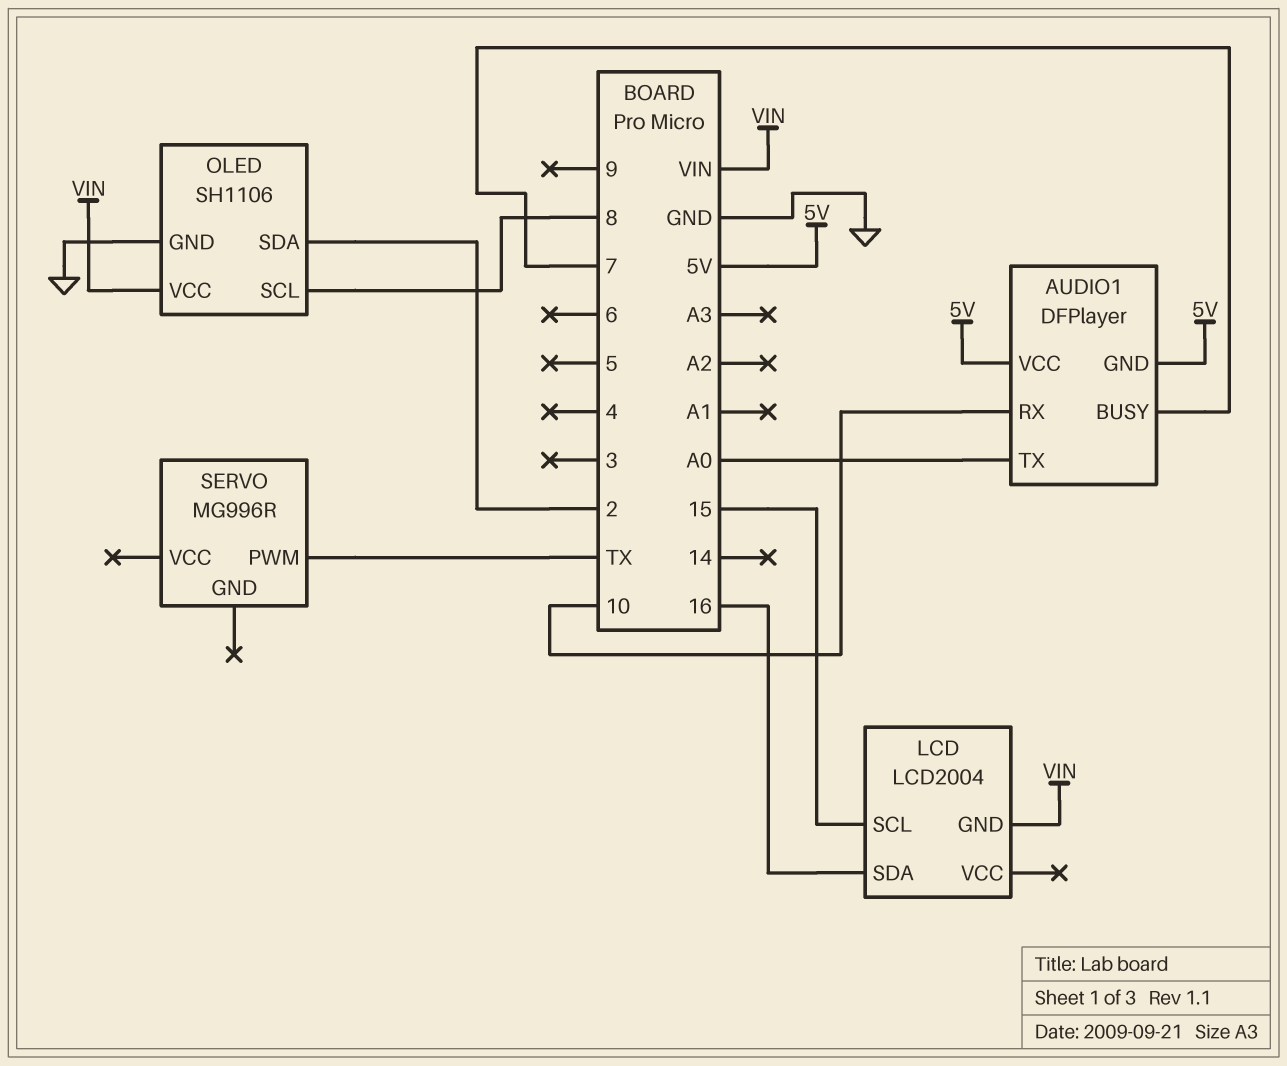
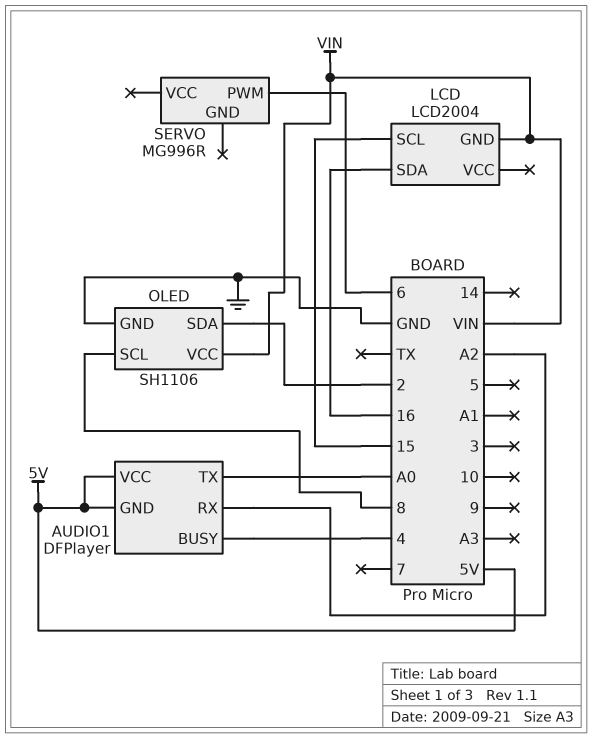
AUDIO1 pin BUSY: 7 -> 4
AUDIO1 pin RX: 10 -> A2
SERVO pin PWM: TX -> 6

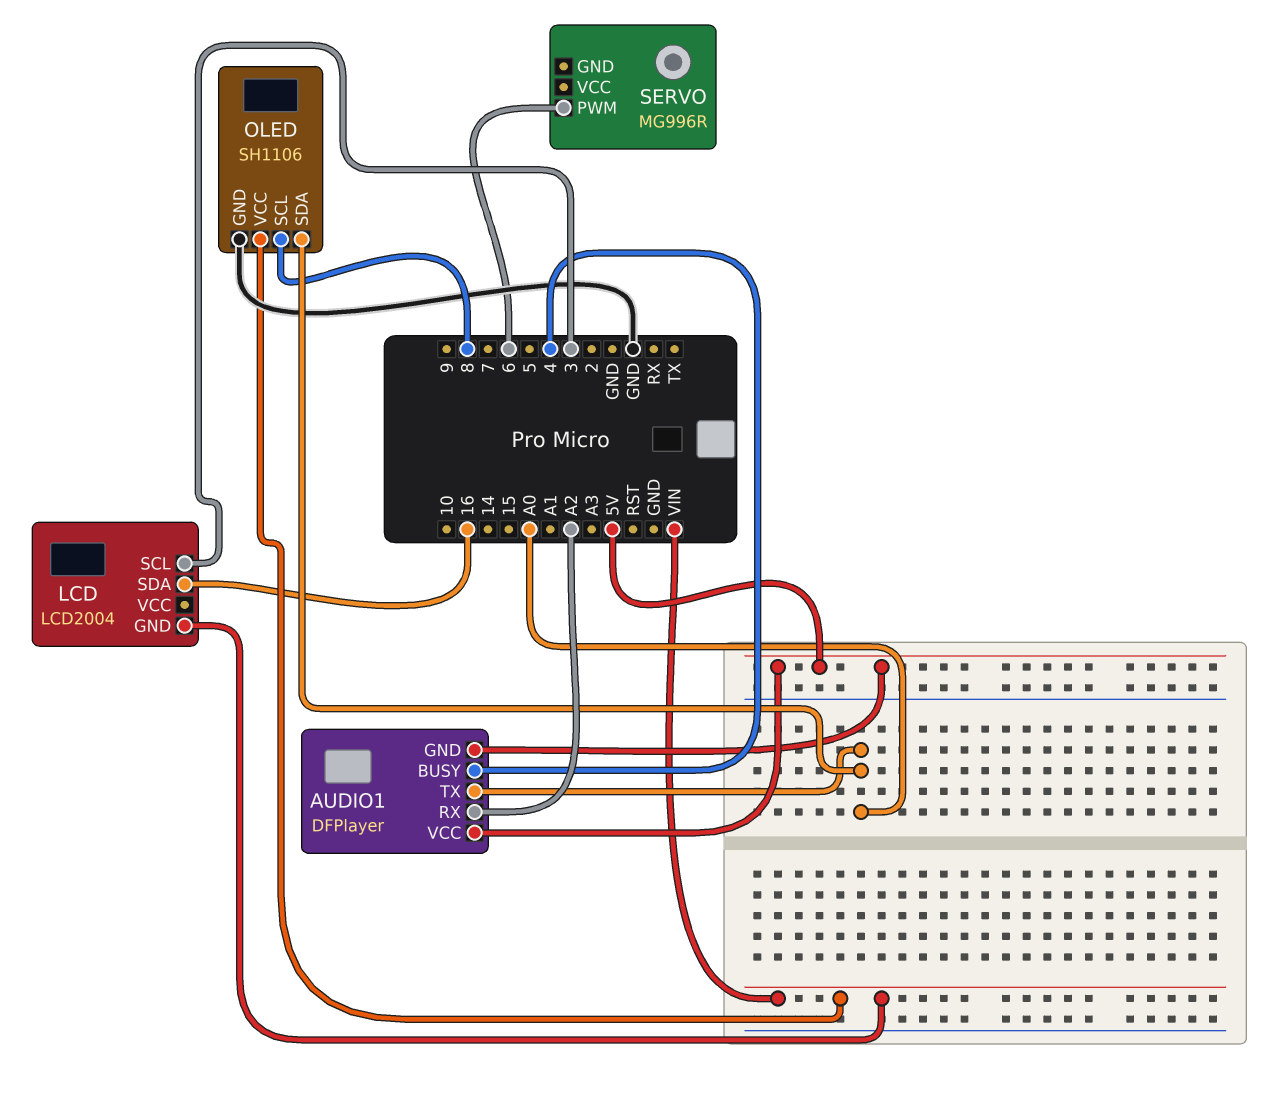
LCD pin SCL: 15 -> 3
OLED pin SDA: 2 -> A0

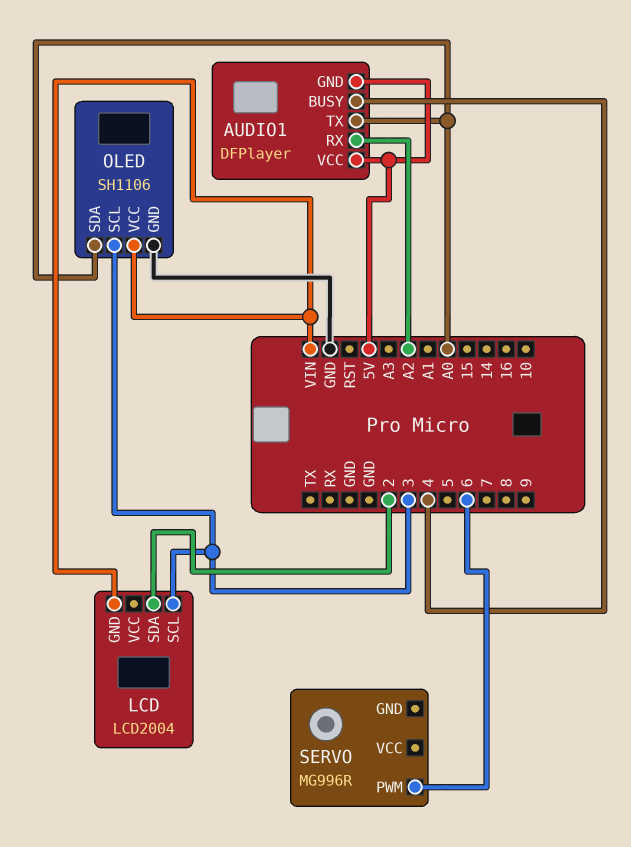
LCD pin SDA: 16 -> 2
OLED pin SCL: 8 -> 3

